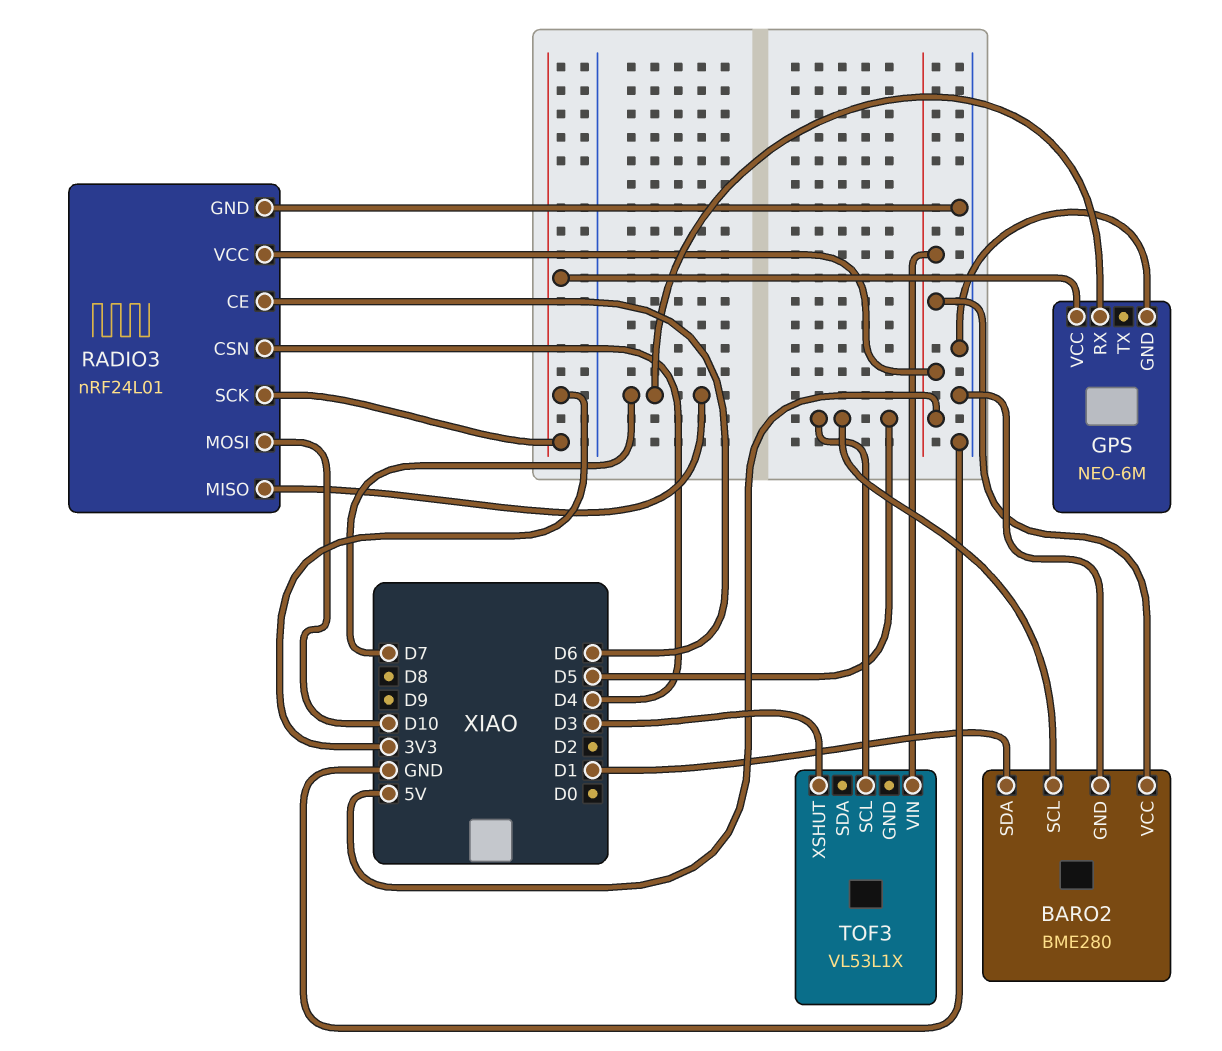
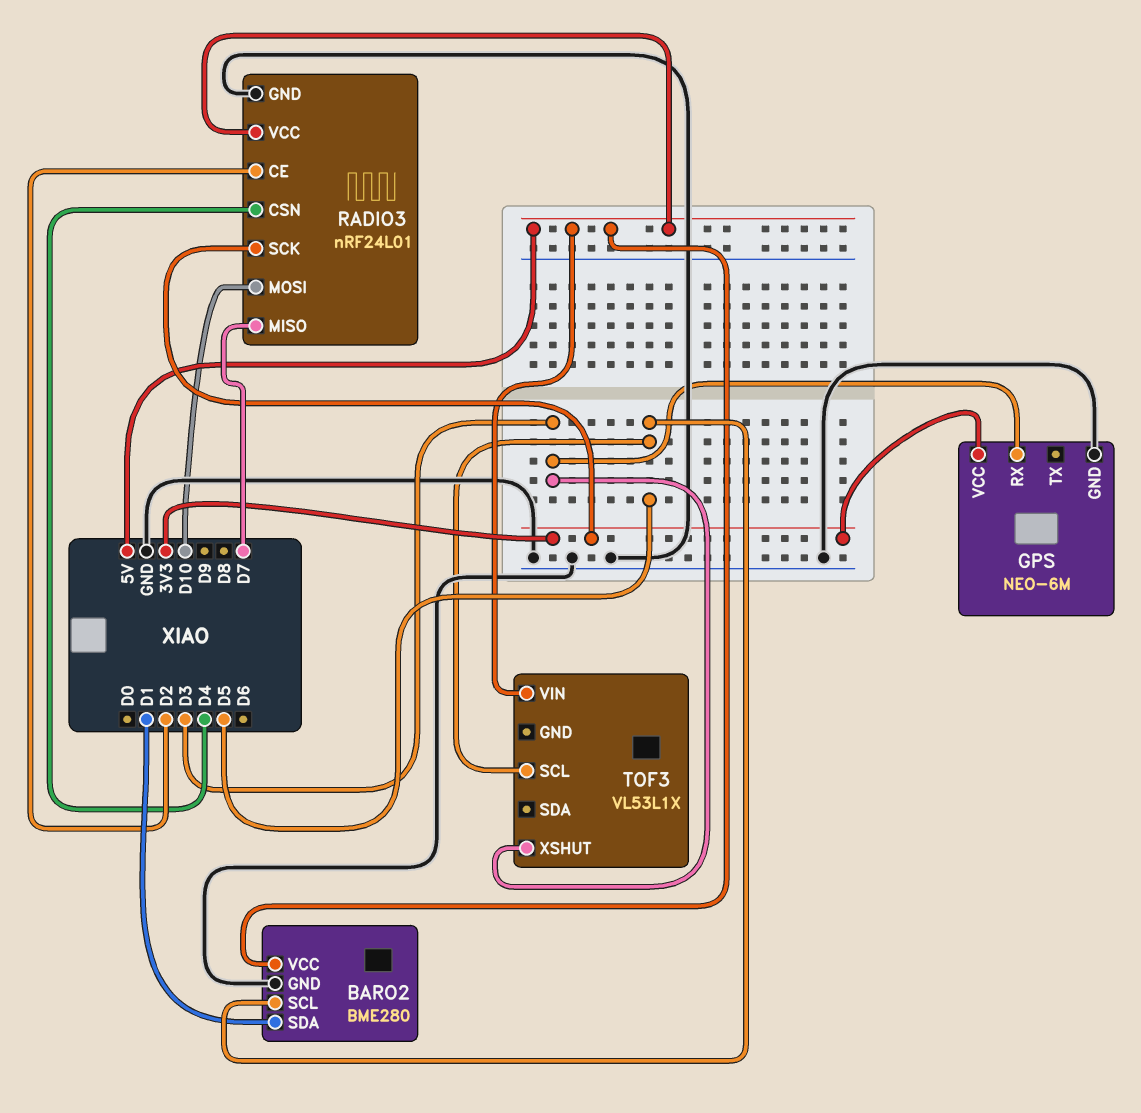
GPS pin RX: D7 -> D3
RADIO3 pin CE: D6 -> D2

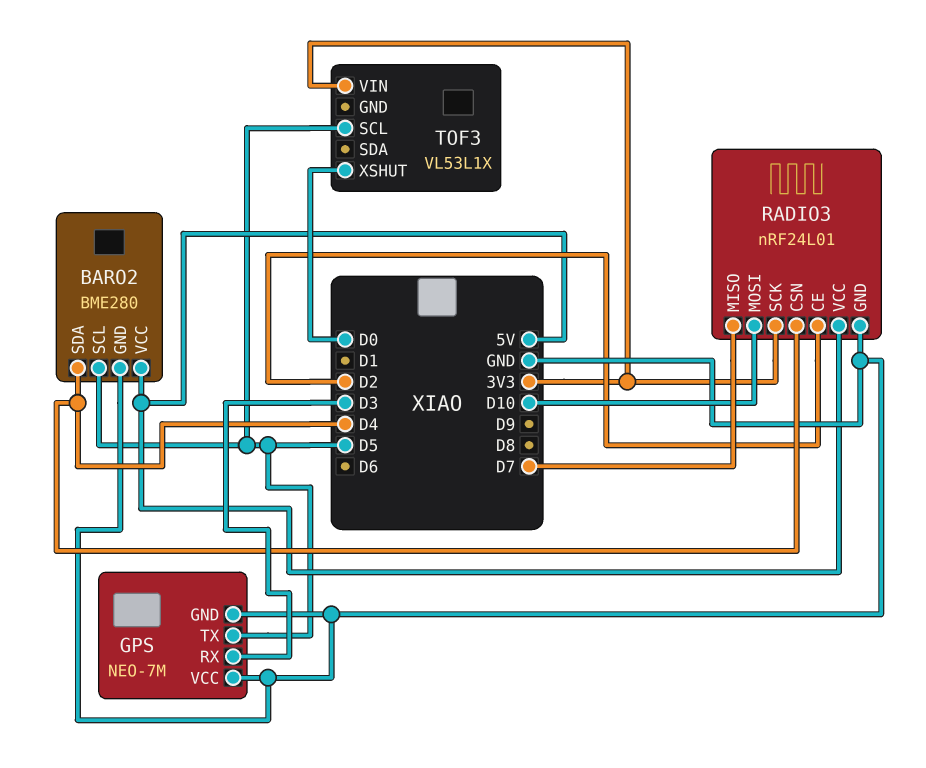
BARO2 pin SDA: D1 -> D4
GPS: NEO-6M -> NEO-7M
GPS pin TX: none -> D5
GPS pin VCC: 3V3 -> GND
TOF3 pin VIN: 5V -> 3V3
TOF3 pin XSHUT: D3 -> D0

